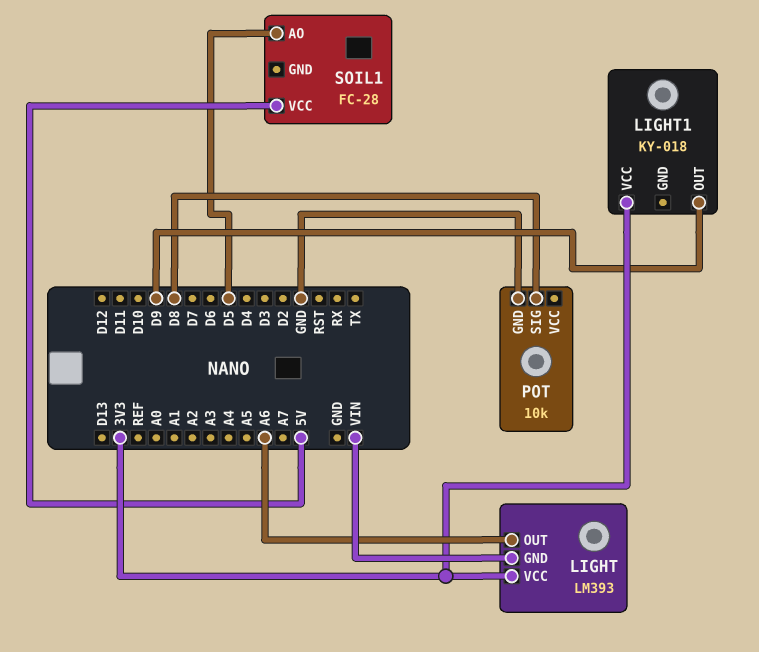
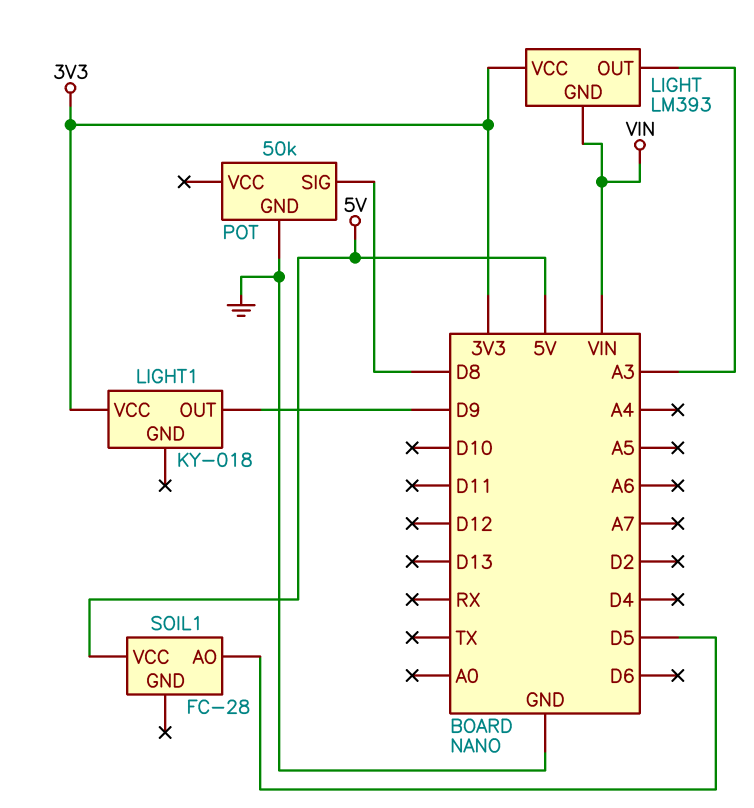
LIGHT pin OUT: A6 -> A3
POT: 10k -> 50k

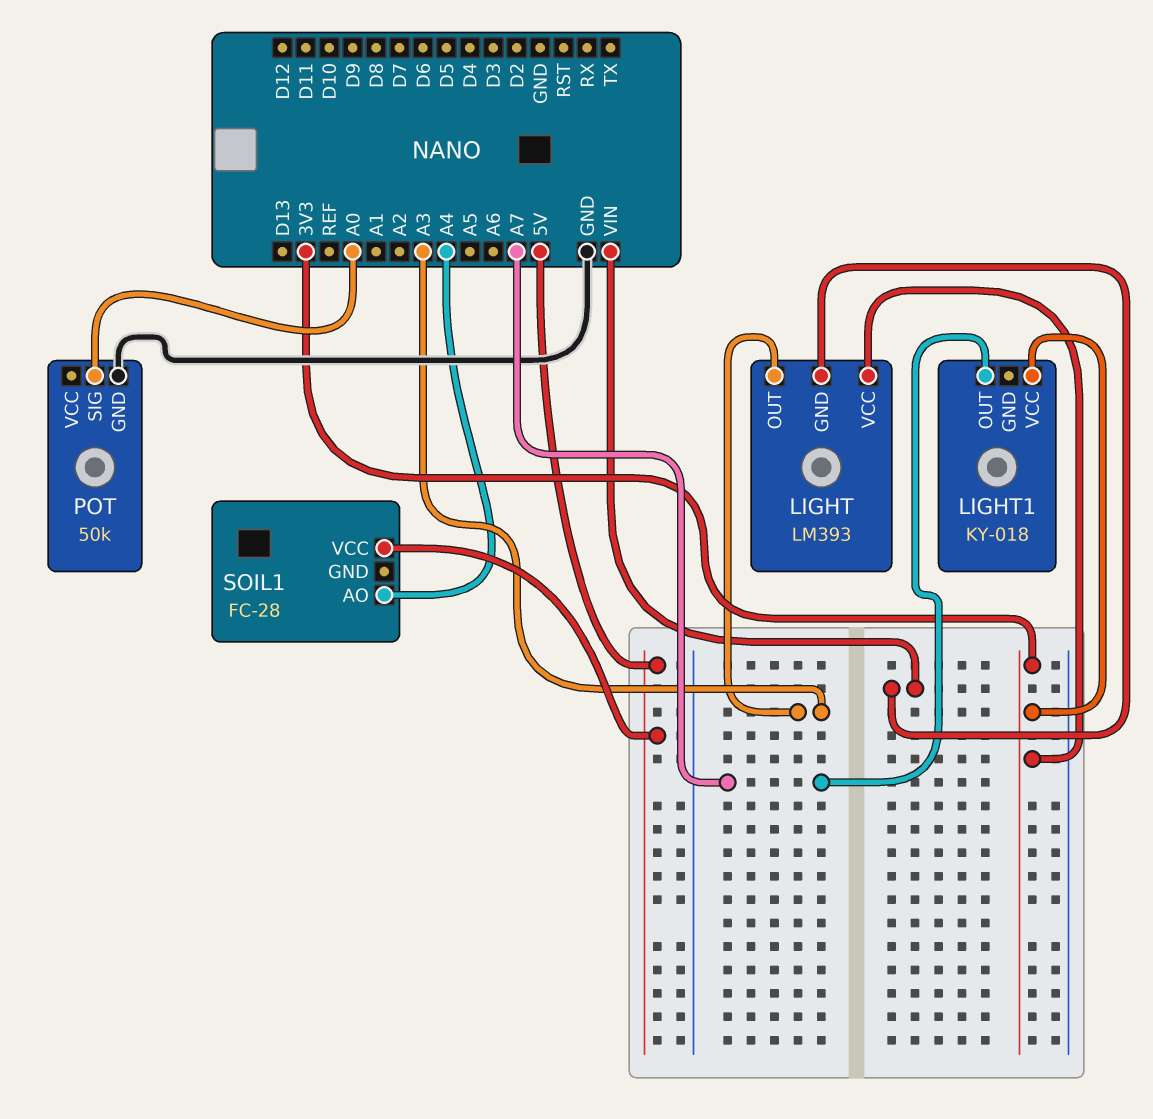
LIGHT1 pin OUT: D9 -> A7
POT pin SIG: D8 -> A0
SOIL1 pin AO: D5 -> A4

